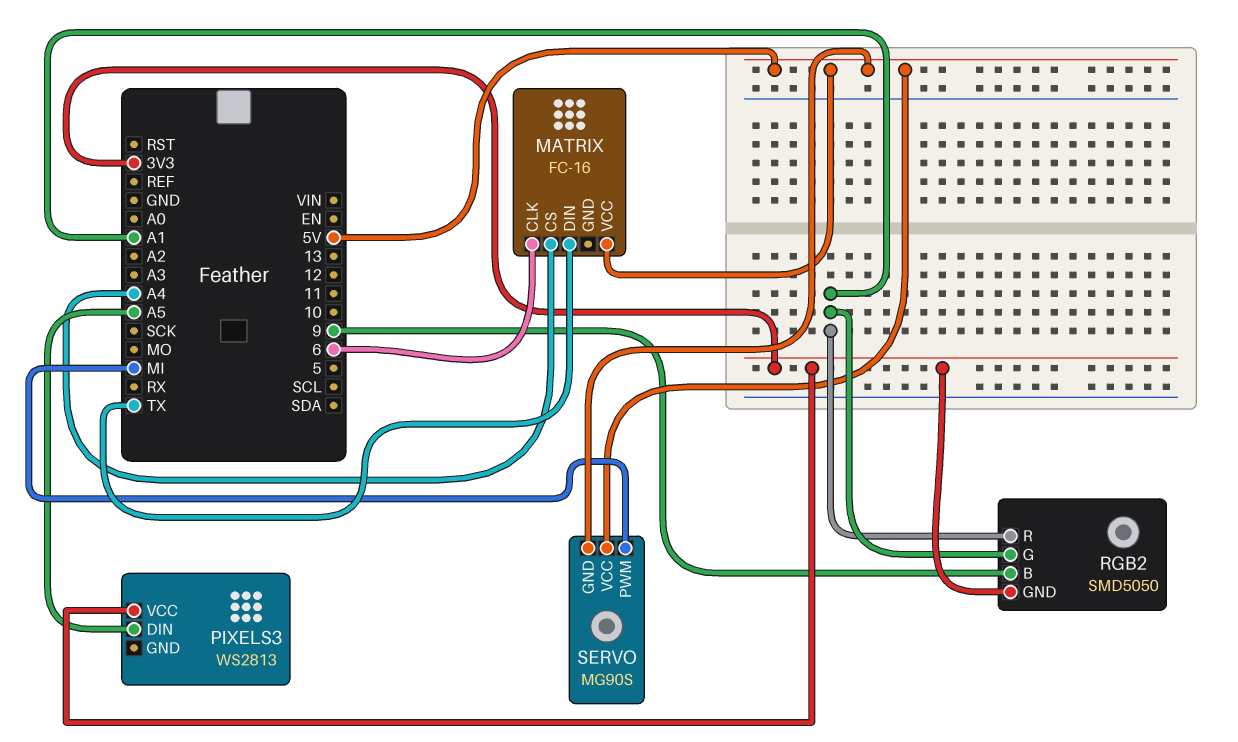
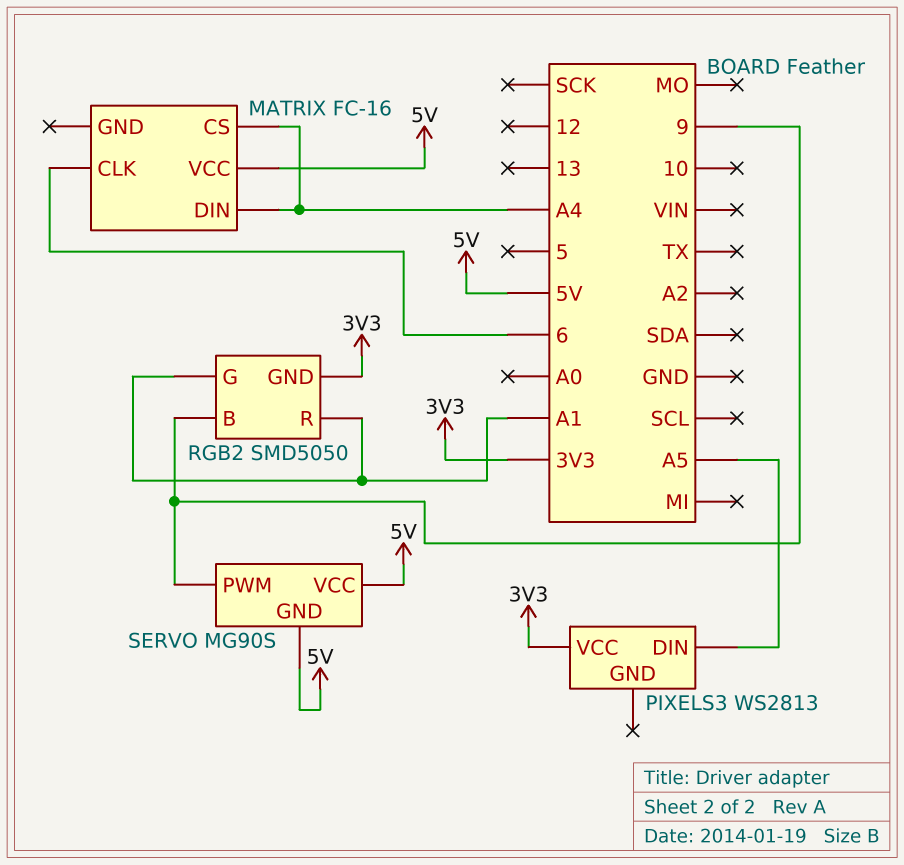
MATRIX pin DIN: TX -> A4
SERVO pin PWM: MI -> 9

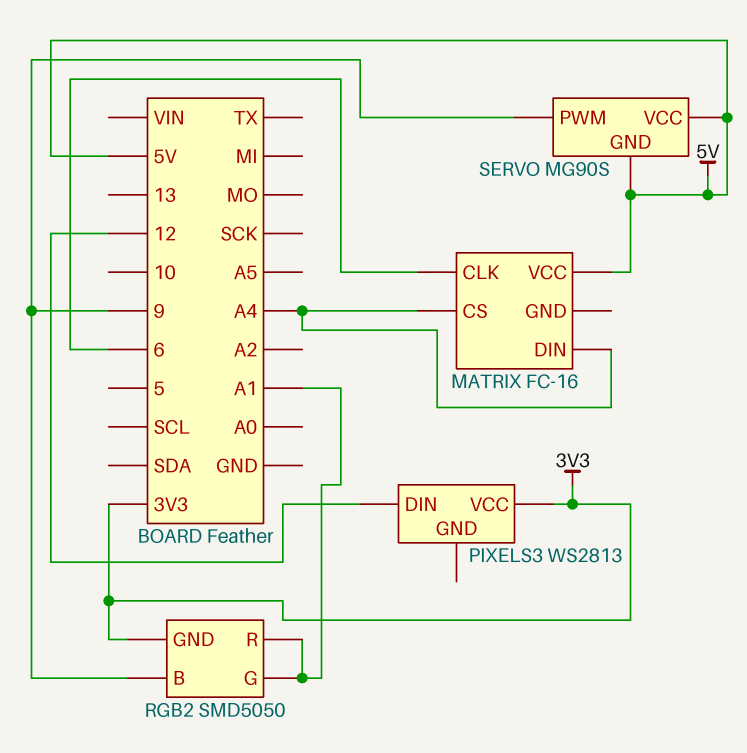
PIXELS3 pin DIN: A5 -> 12

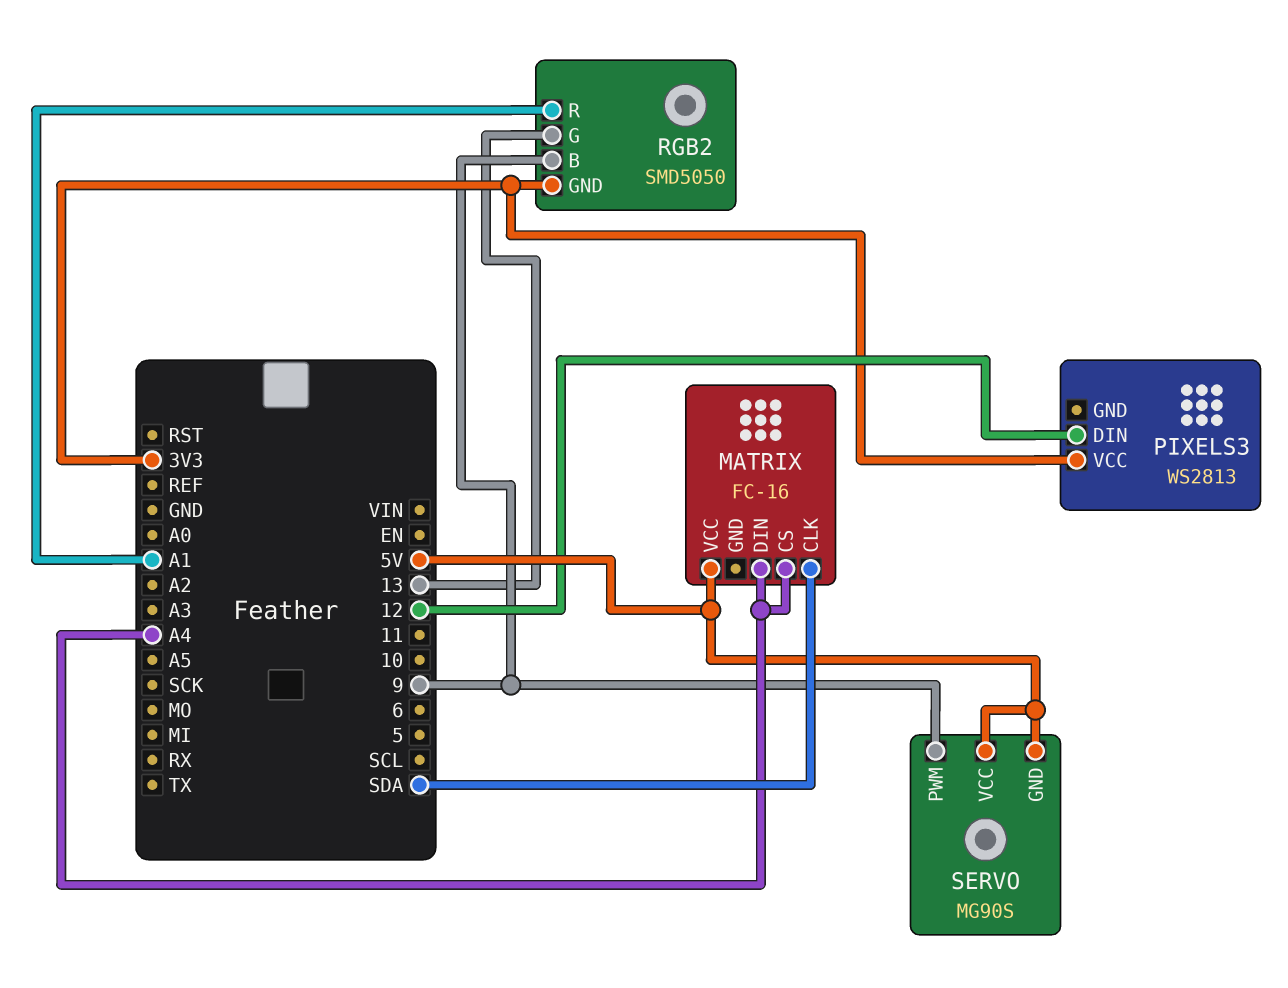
MATRIX pin CLK: 6 -> SDA
RGB2 pin G: A1 -> 13

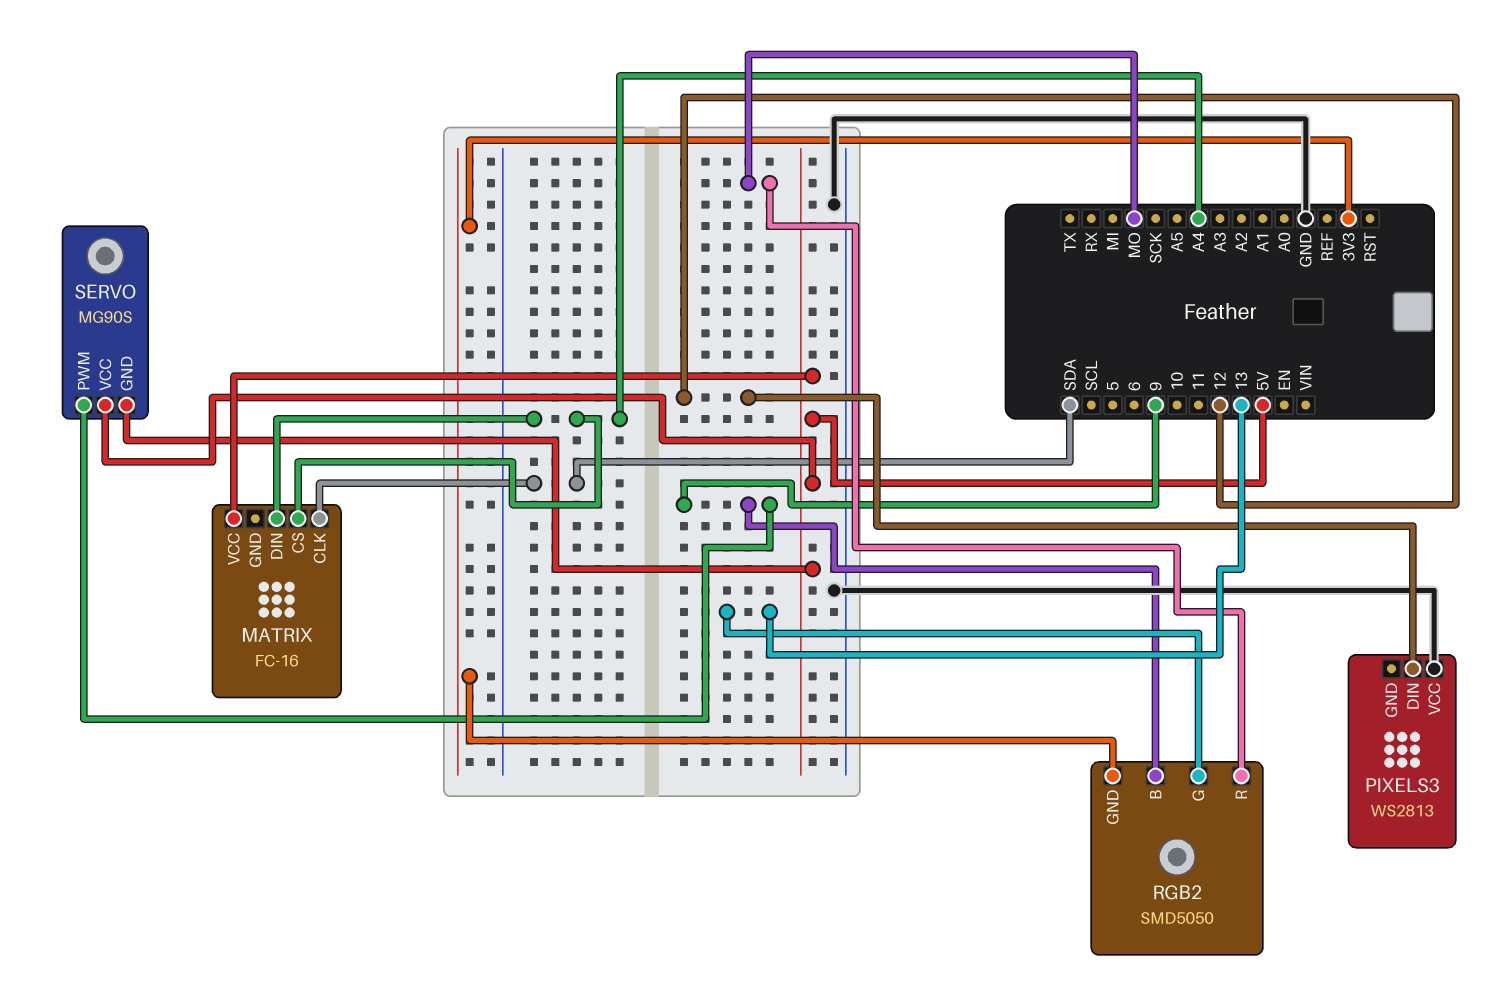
PIXELS3 pin VCC: 3V3 -> GND
RGB2 pin R: A1 -> MO

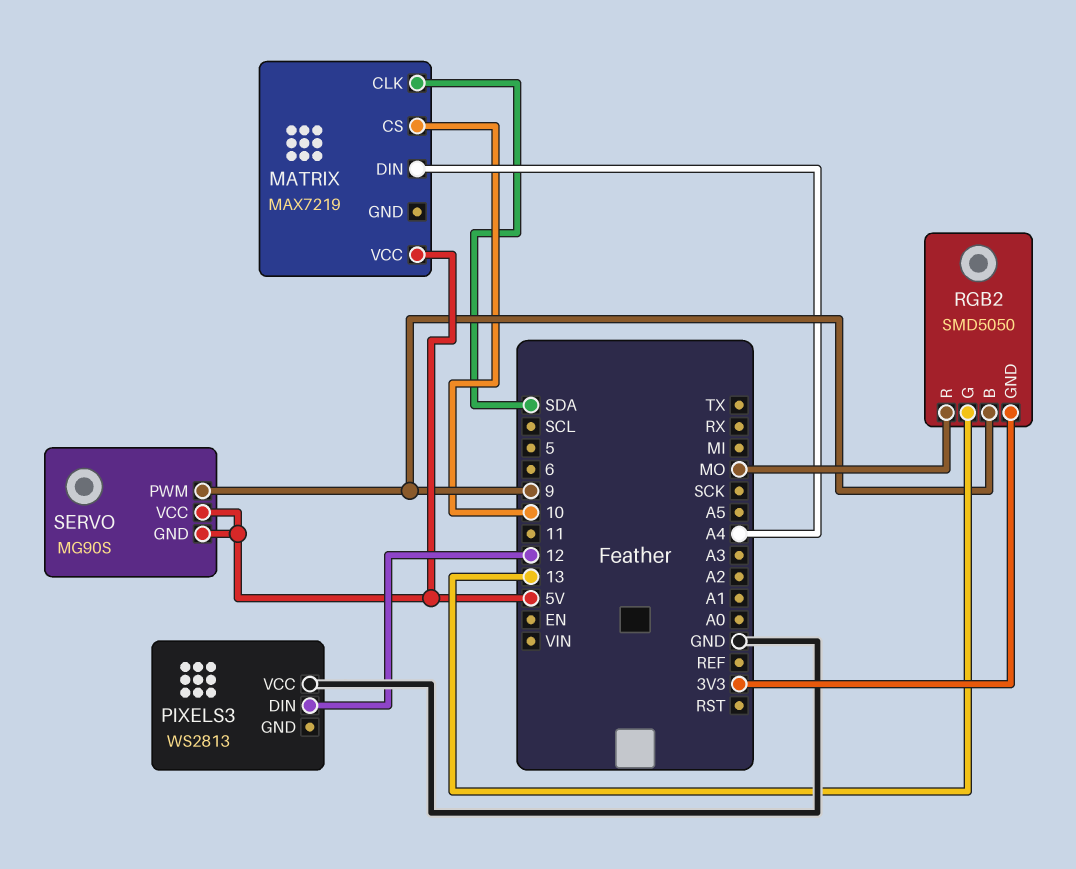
MATRIX: FC-16 -> MAX7219
MATRIX pin CS: A4 -> 10

